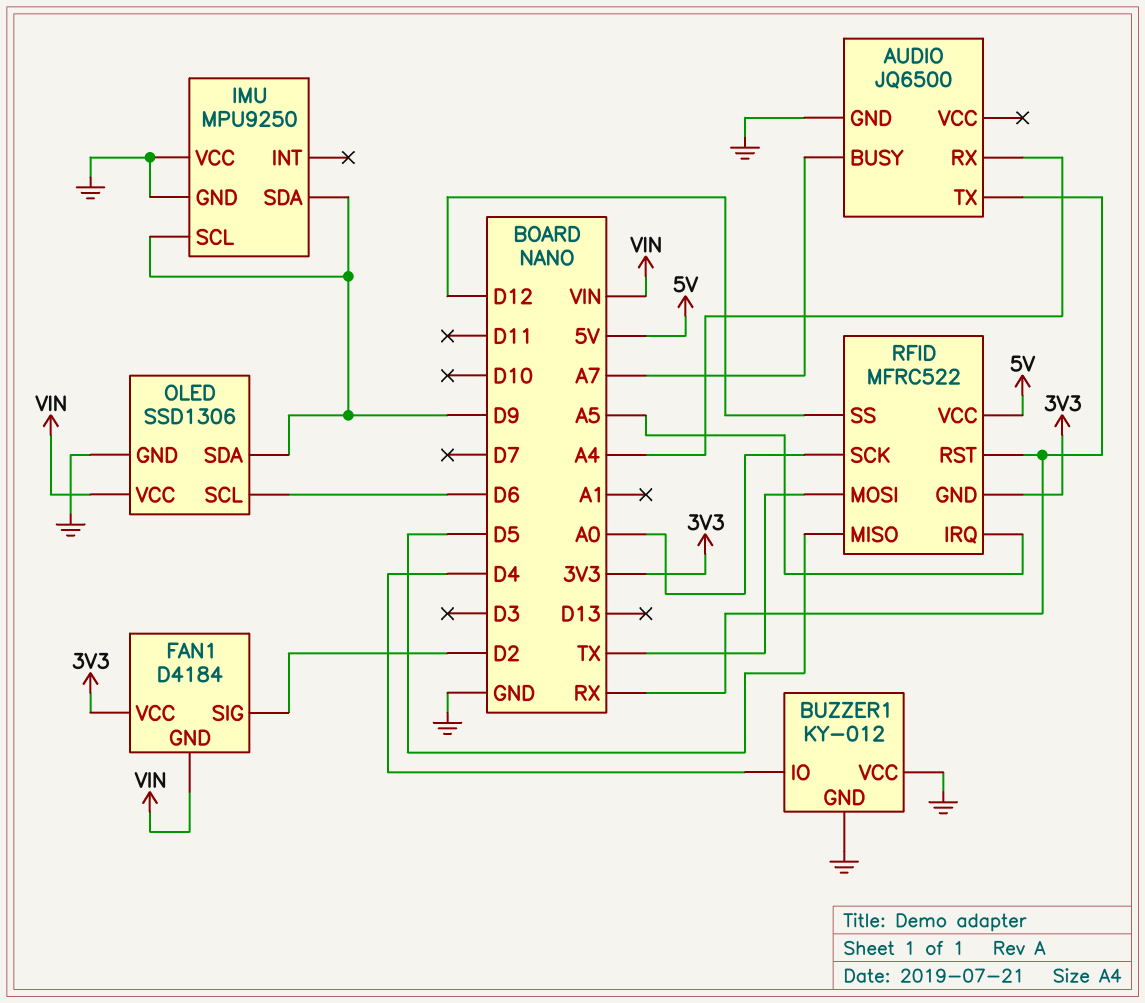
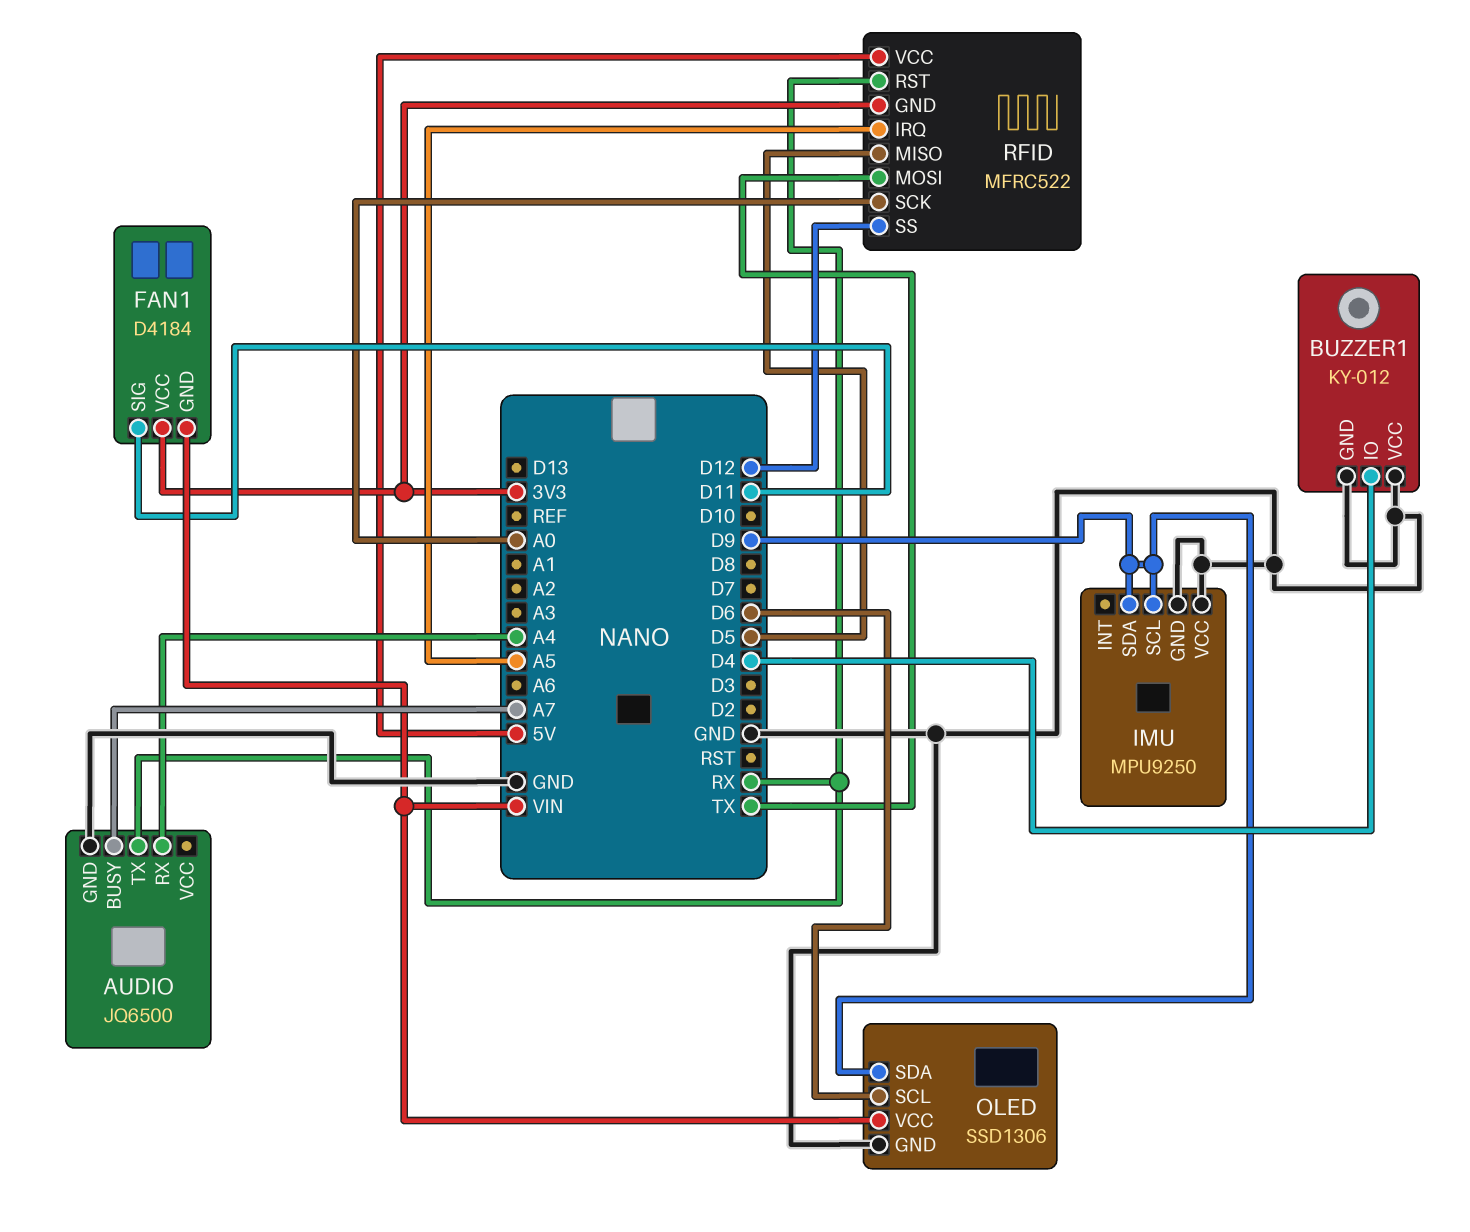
FAN1 pin SIG: D2 -> D11

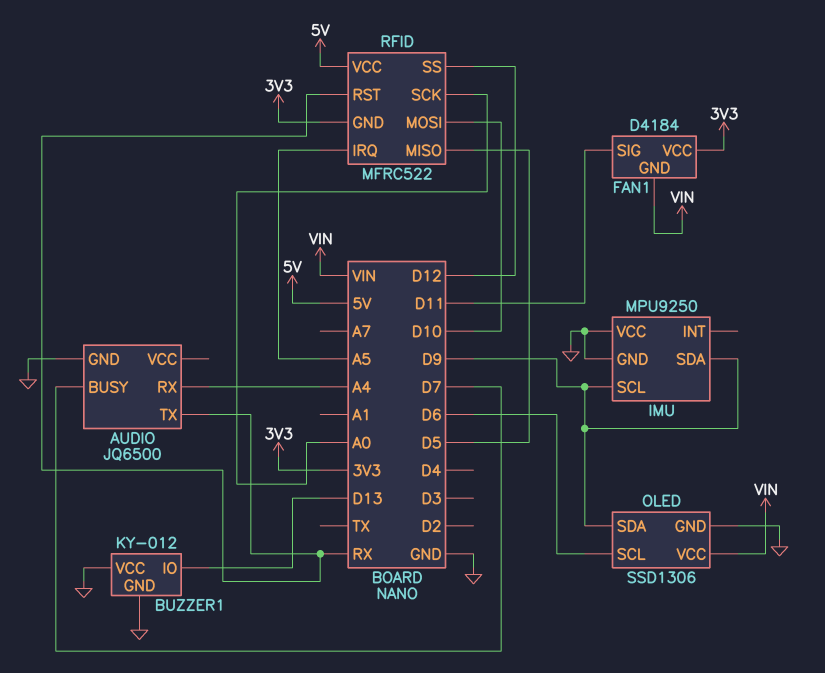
AUDIO pin BUSY: A7 -> D7
BUZZER1 pin IO: D4 -> D13
RFID pin MOSI: TX -> D10

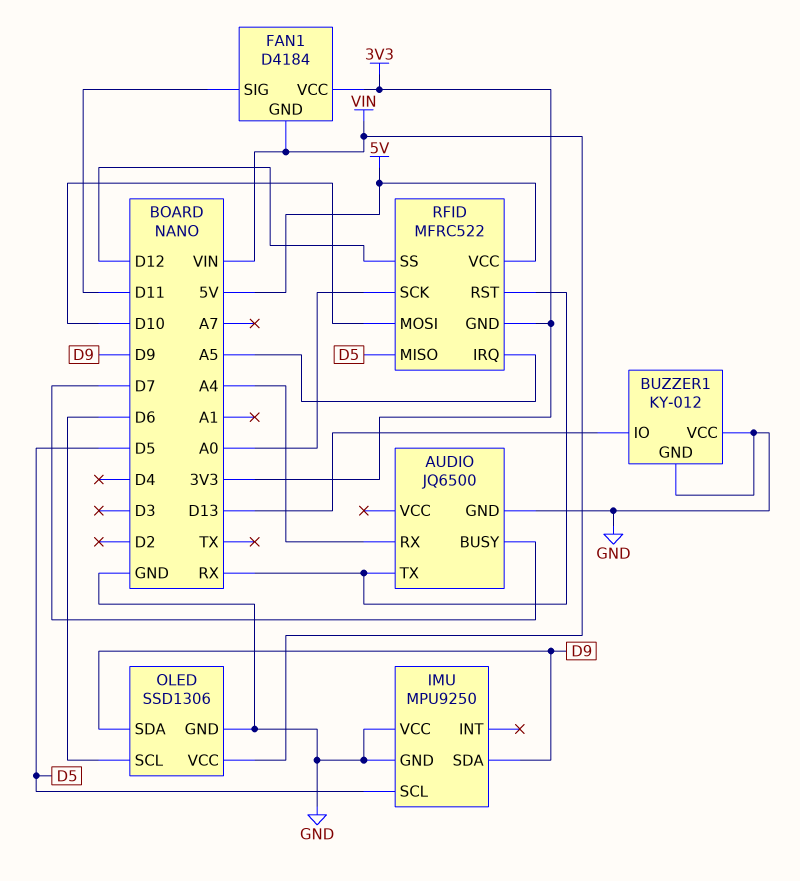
IMU pin SCL: D9 -> D5

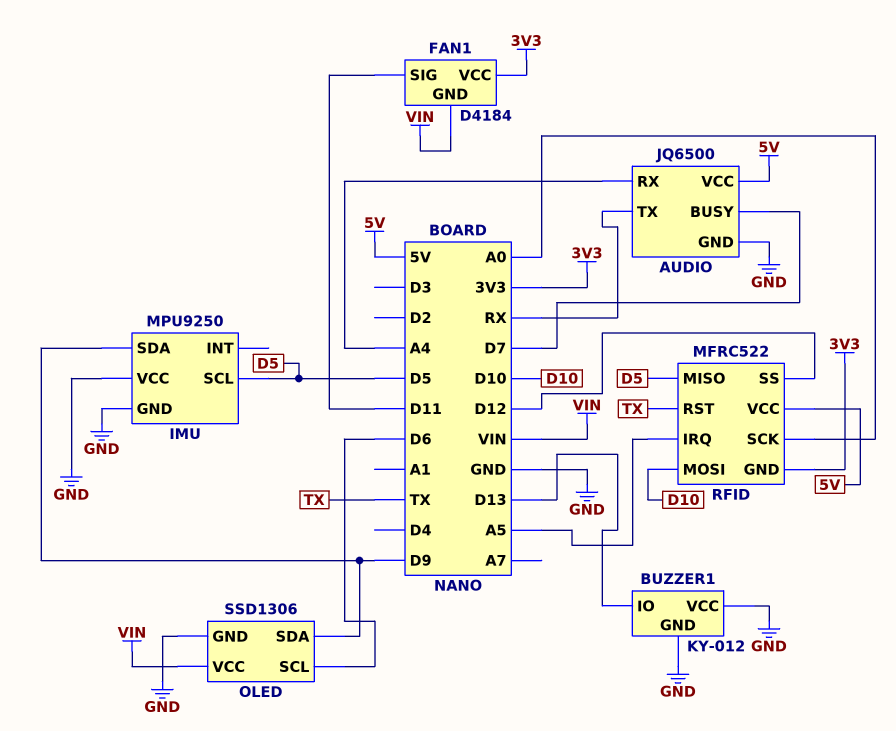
AUDIO pin VCC: none -> 5V
RFID pin RST: RX -> TX

